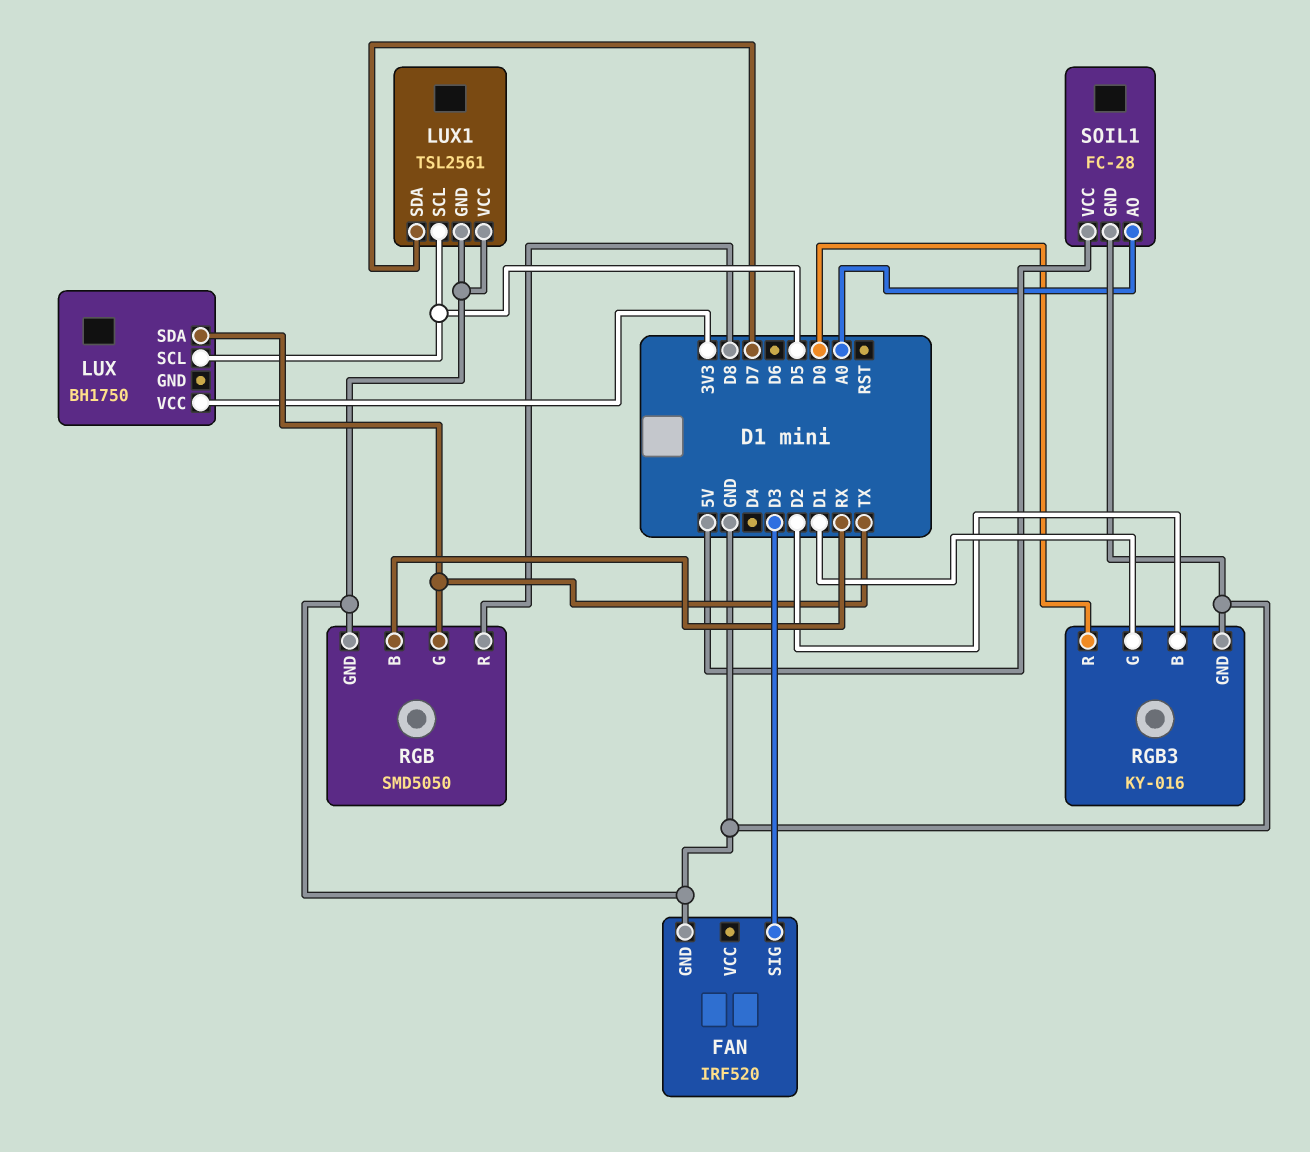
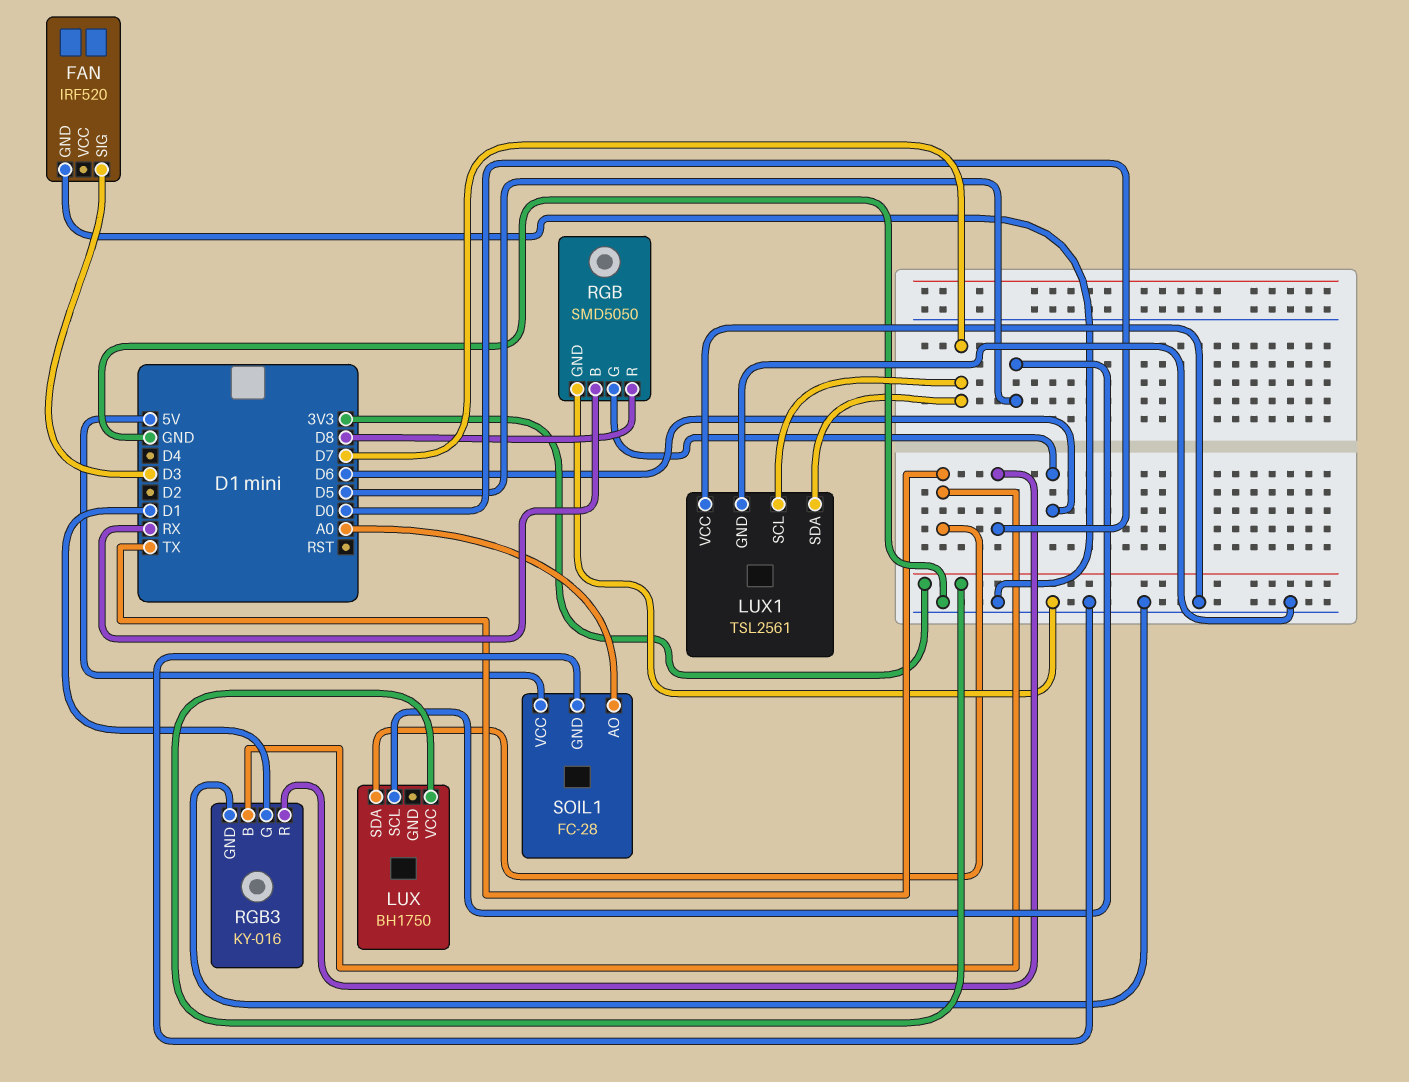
LUX1 pin SCL: D5 -> D7
RGB pin G: TX -> D6
RGB3 pin B: D2 -> TX

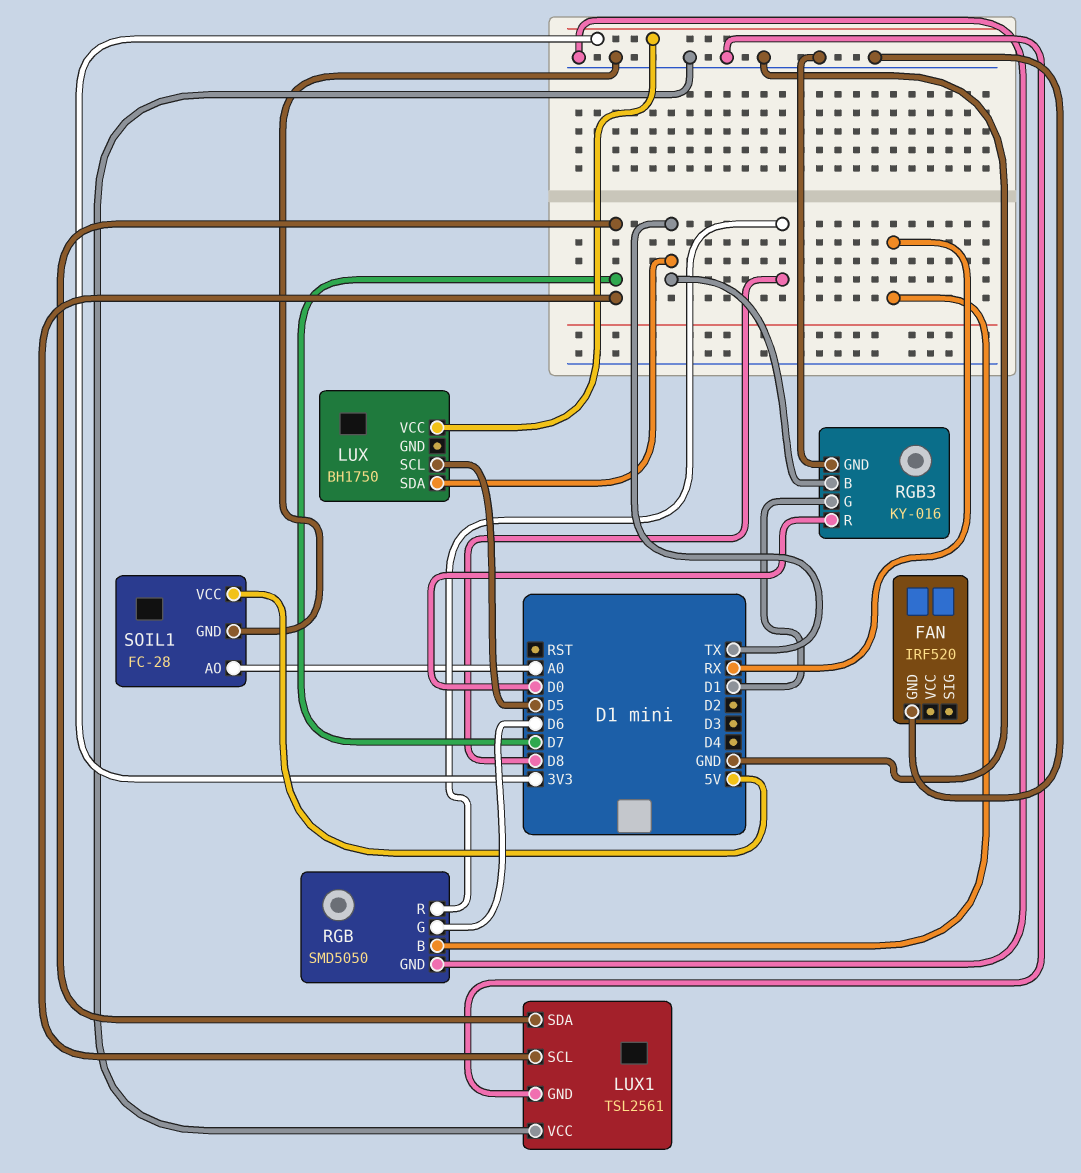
FAN pin SIG: D3 -> none

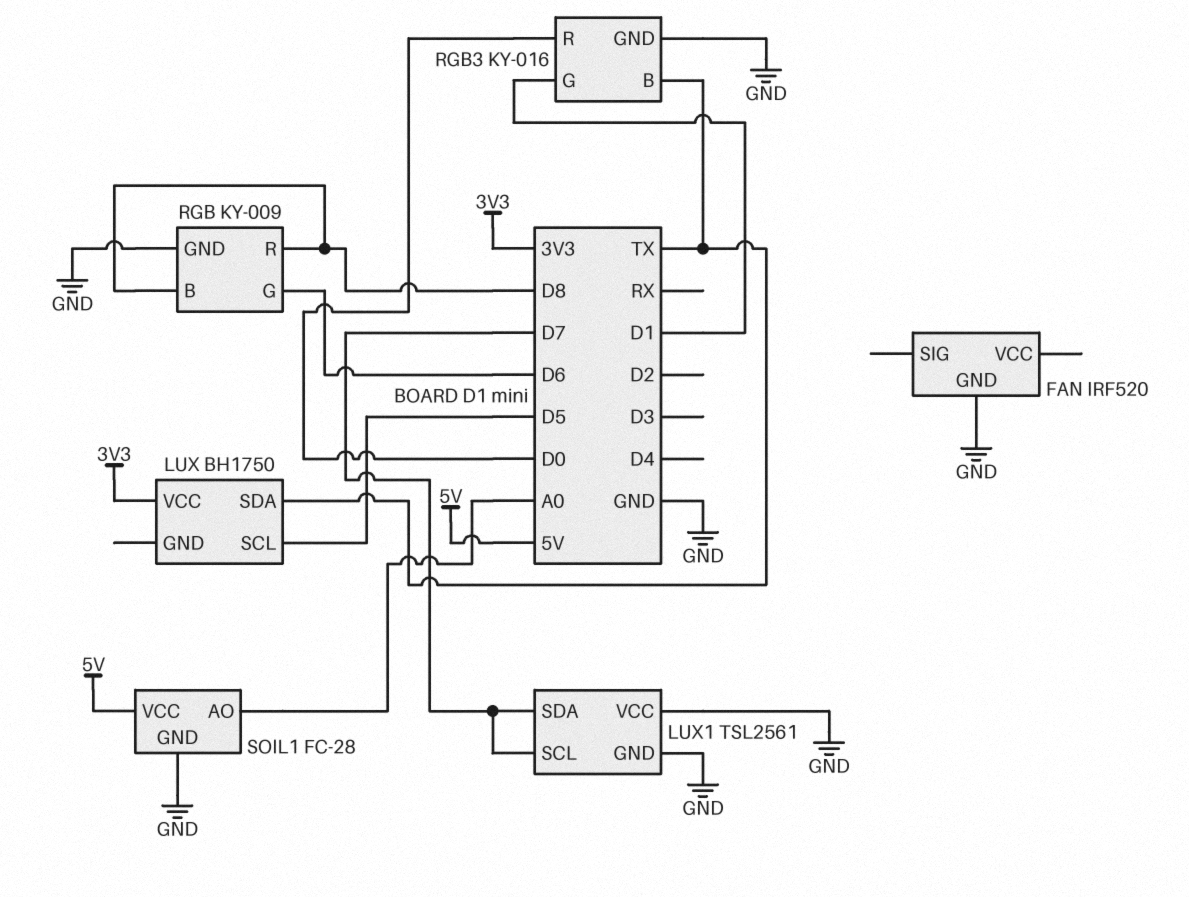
RGB: SMD5050 -> KY-009
RGB pin B: RX -> D8

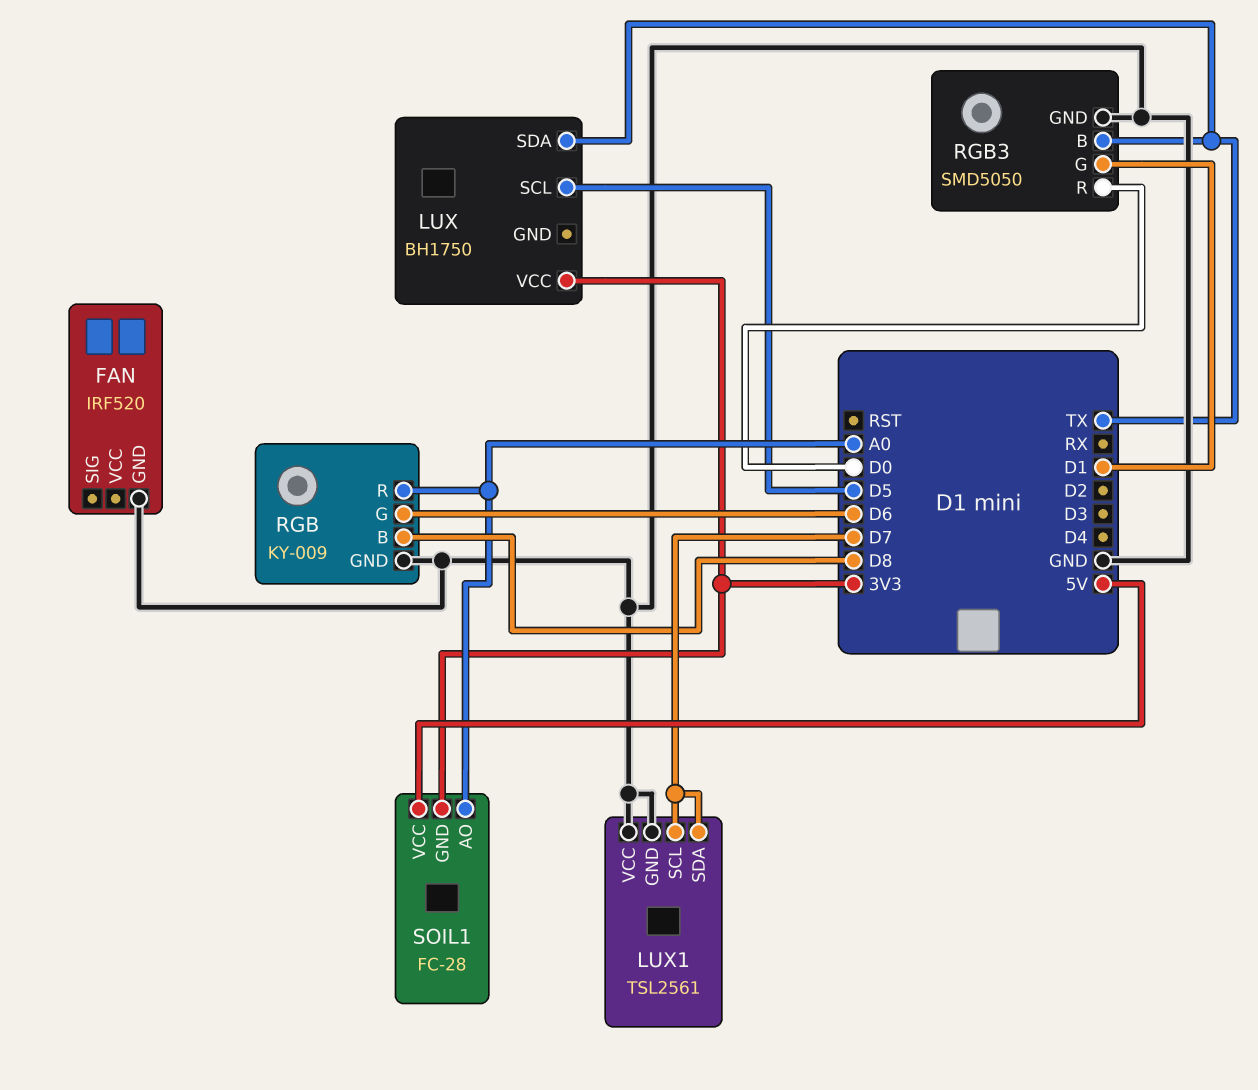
RGB pin R: D8 -> A0
RGB3: KY-016 -> SMD5050
SOIL1 pin GND: GND -> 3V3

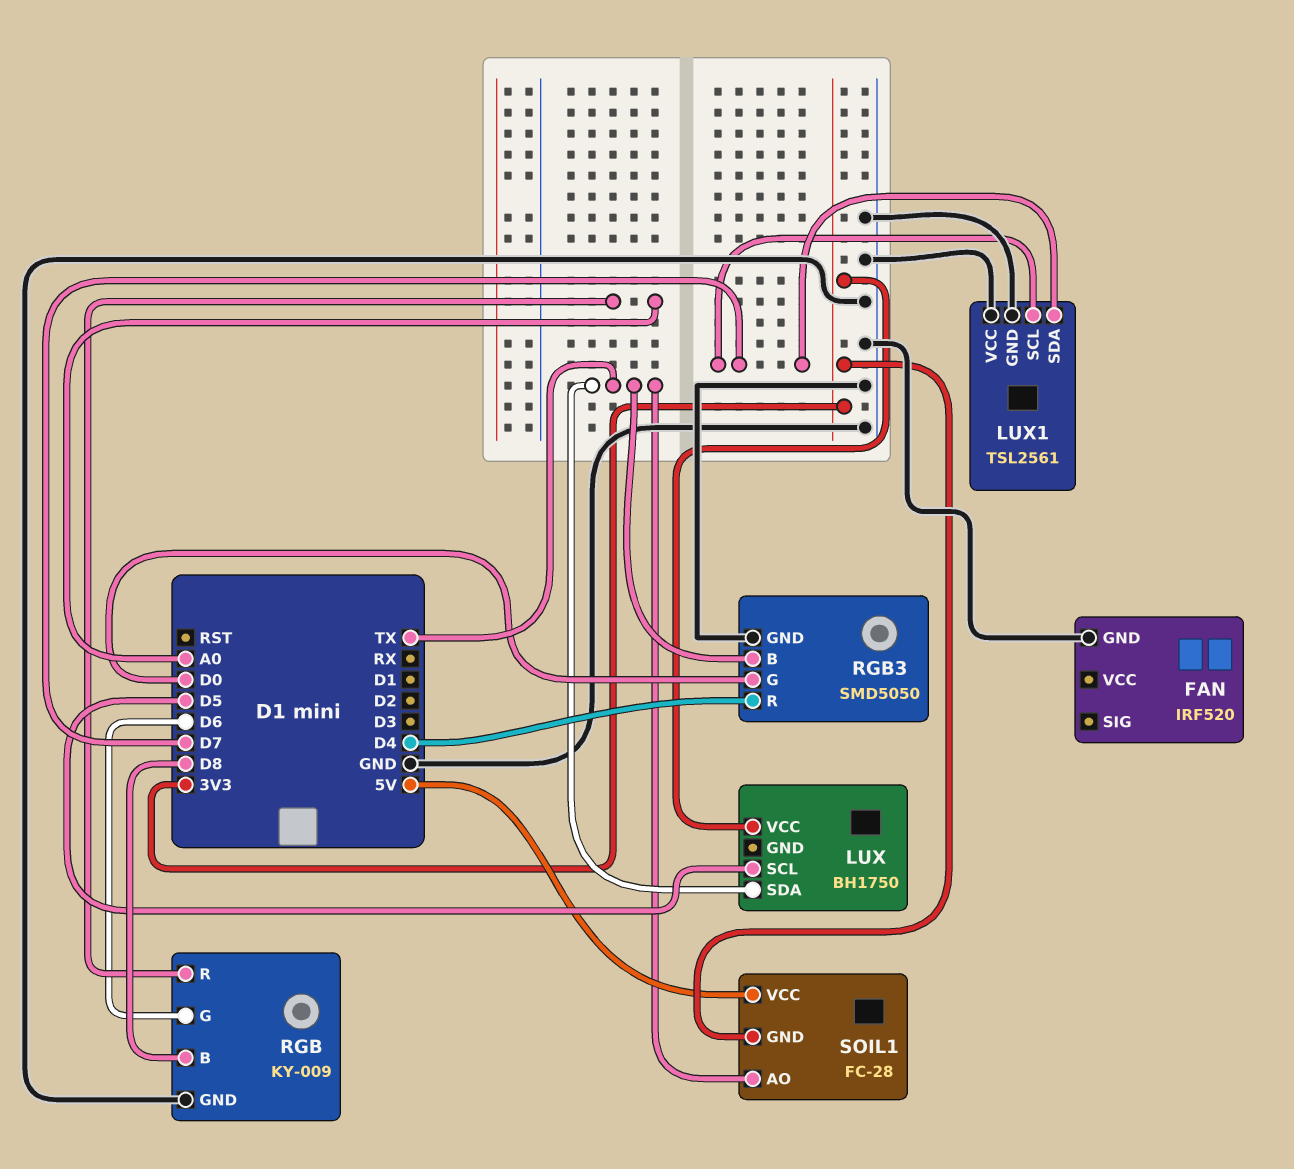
RGB3 pin G: D1 -> D0
RGB3 pin R: D0 -> D4
SOIL1 pin AO: A0 -> TX

